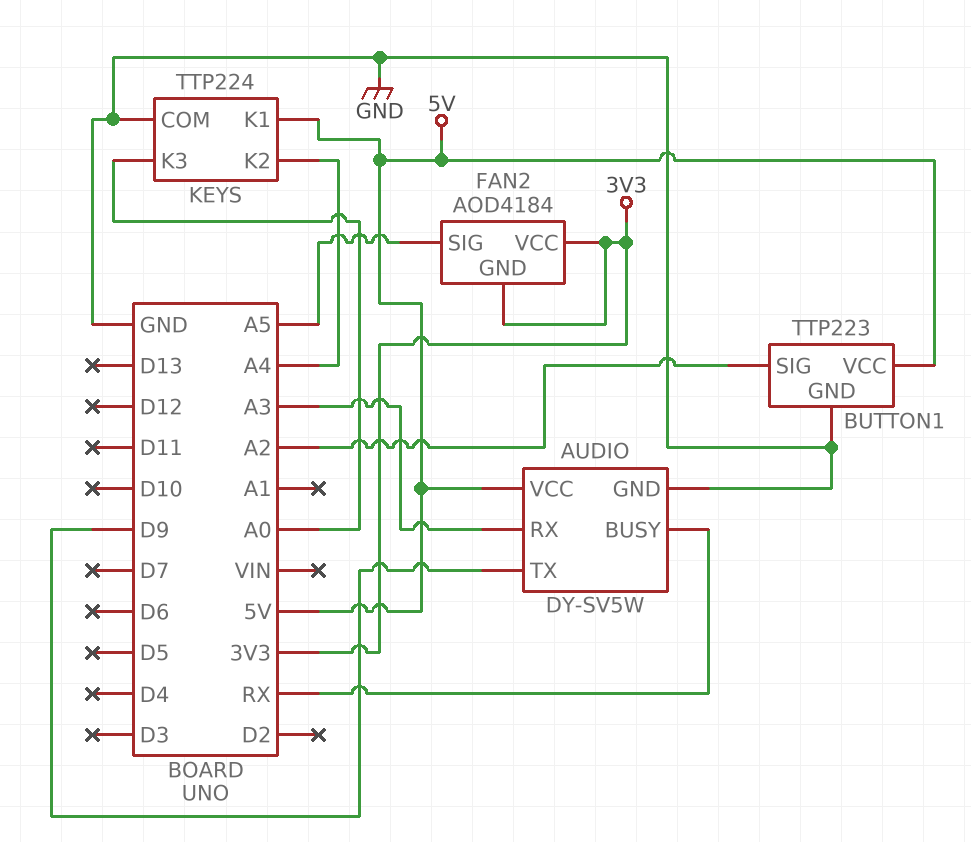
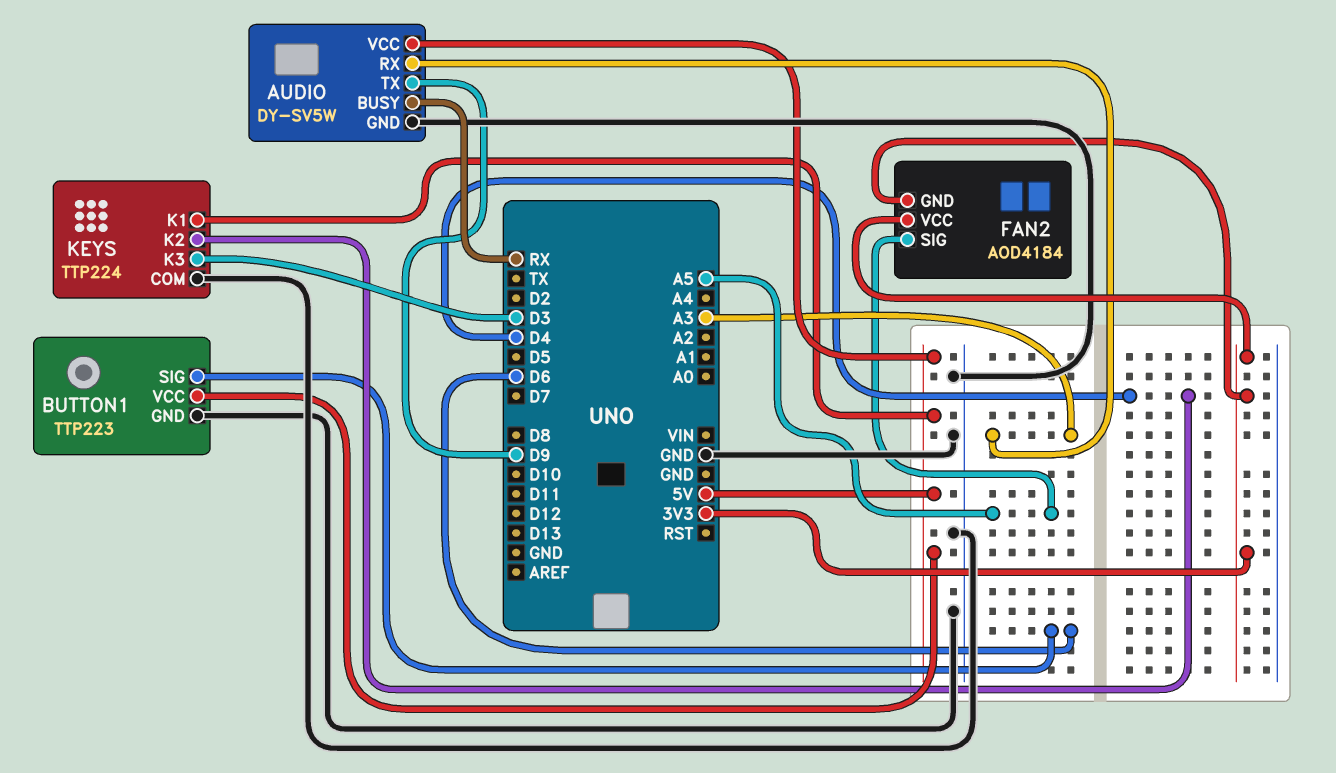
BUTTON1 pin SIG: A2 -> D6
KEYS pin K2: A4 -> D4
KEYS pin K3: A0 -> D3

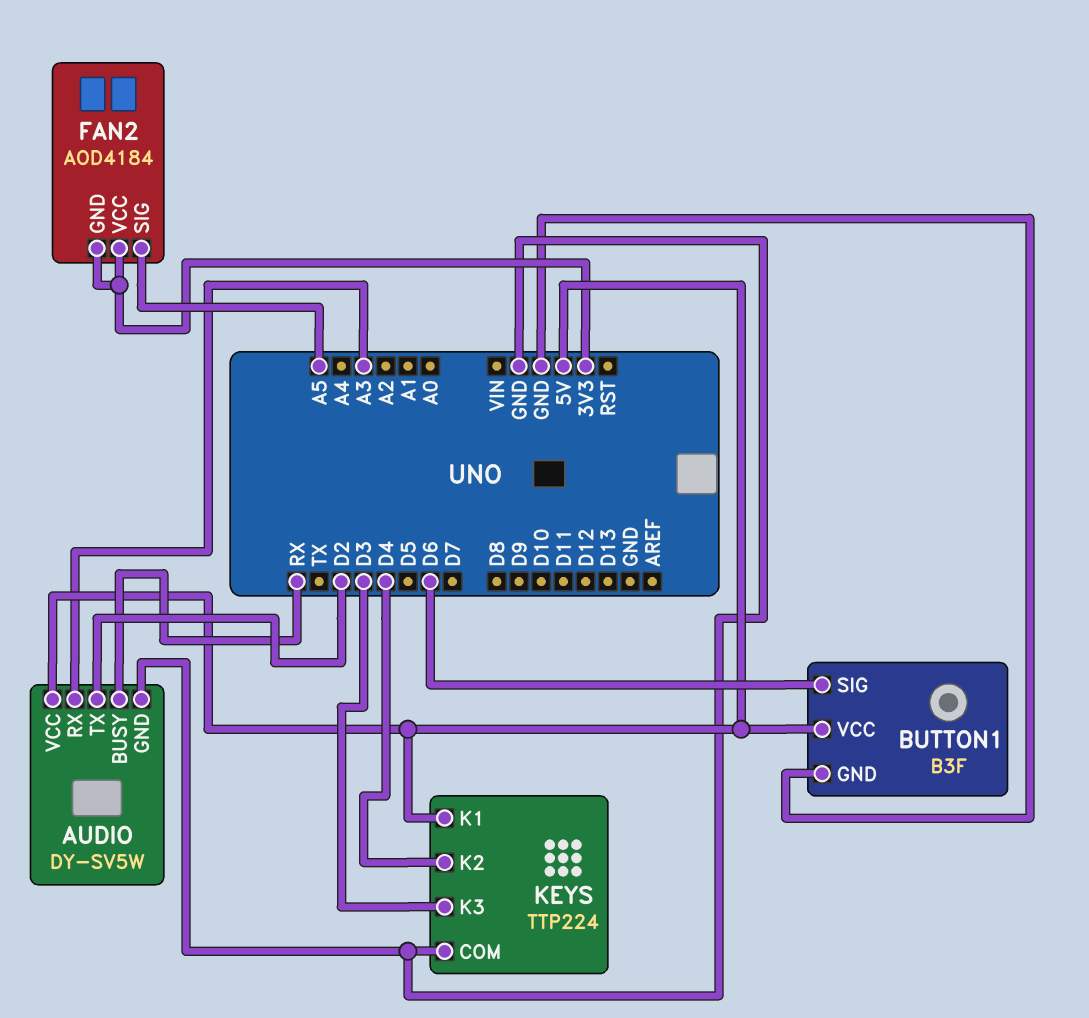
AUDIO pin TX: D9 -> D2
BUTTON1: TTP223 -> B3F

